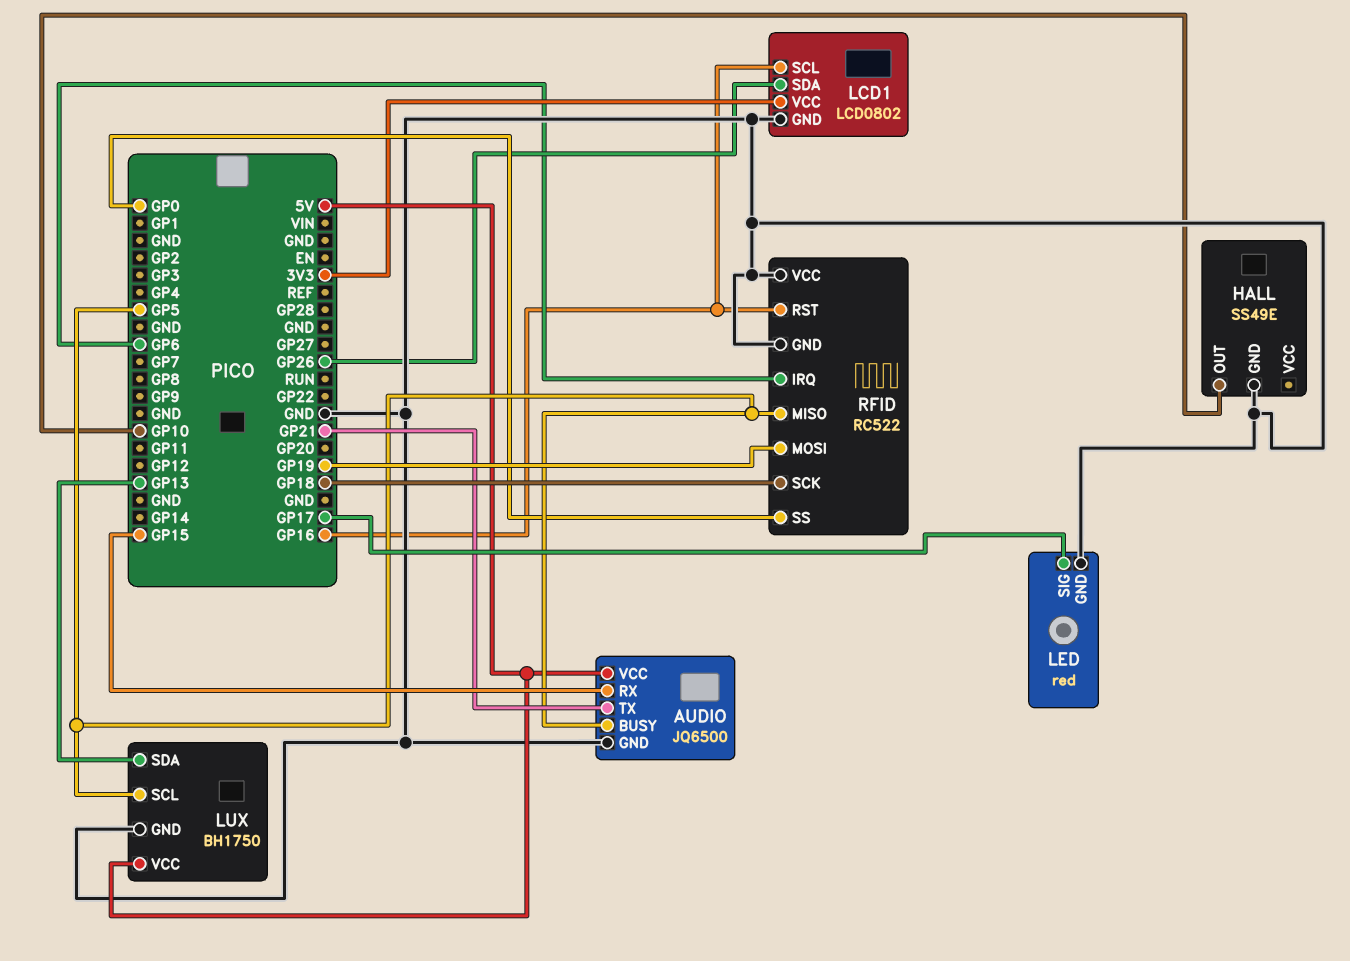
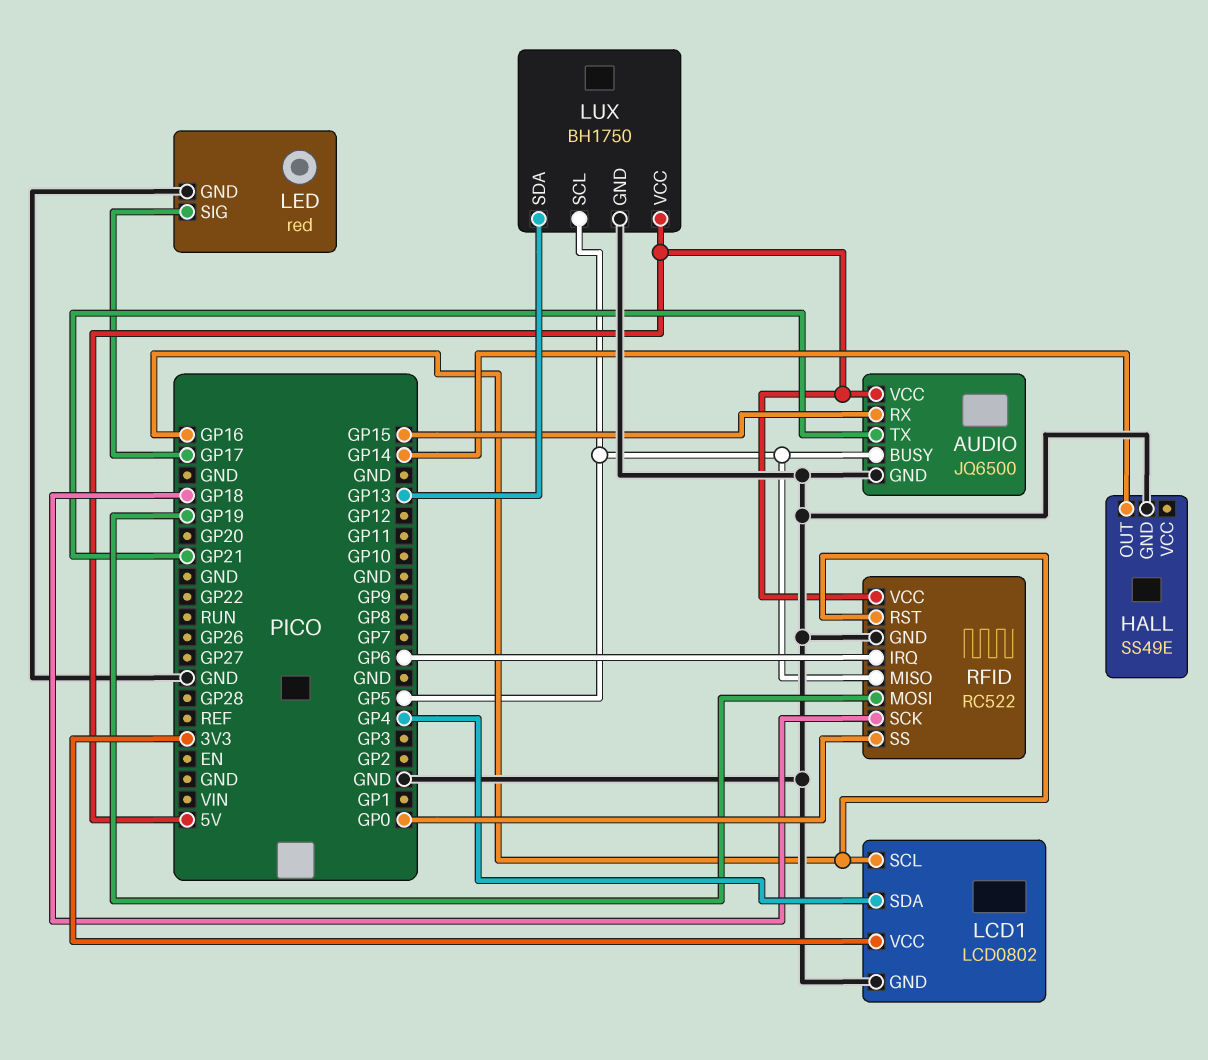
HALL pin OUT: GP10 -> GP14
LCD1 pin SDA: GP26 -> GP4
RFID pin VCC: GND -> 5V

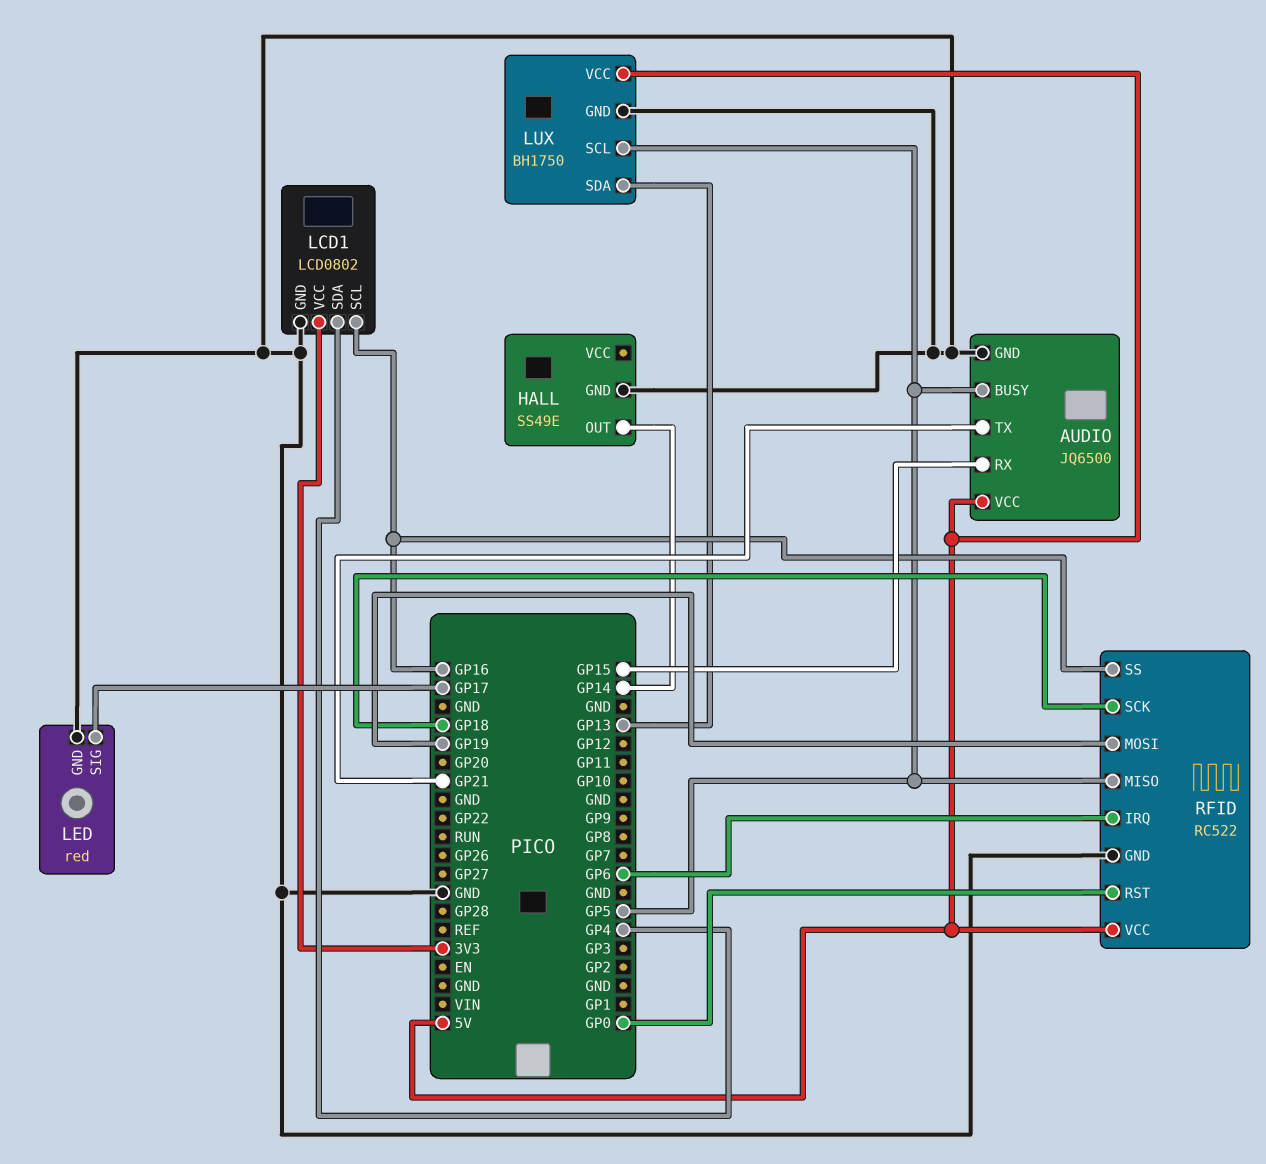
RFID pin RST: GP16 -> GP0
RFID pin SS: GP0 -> GP16

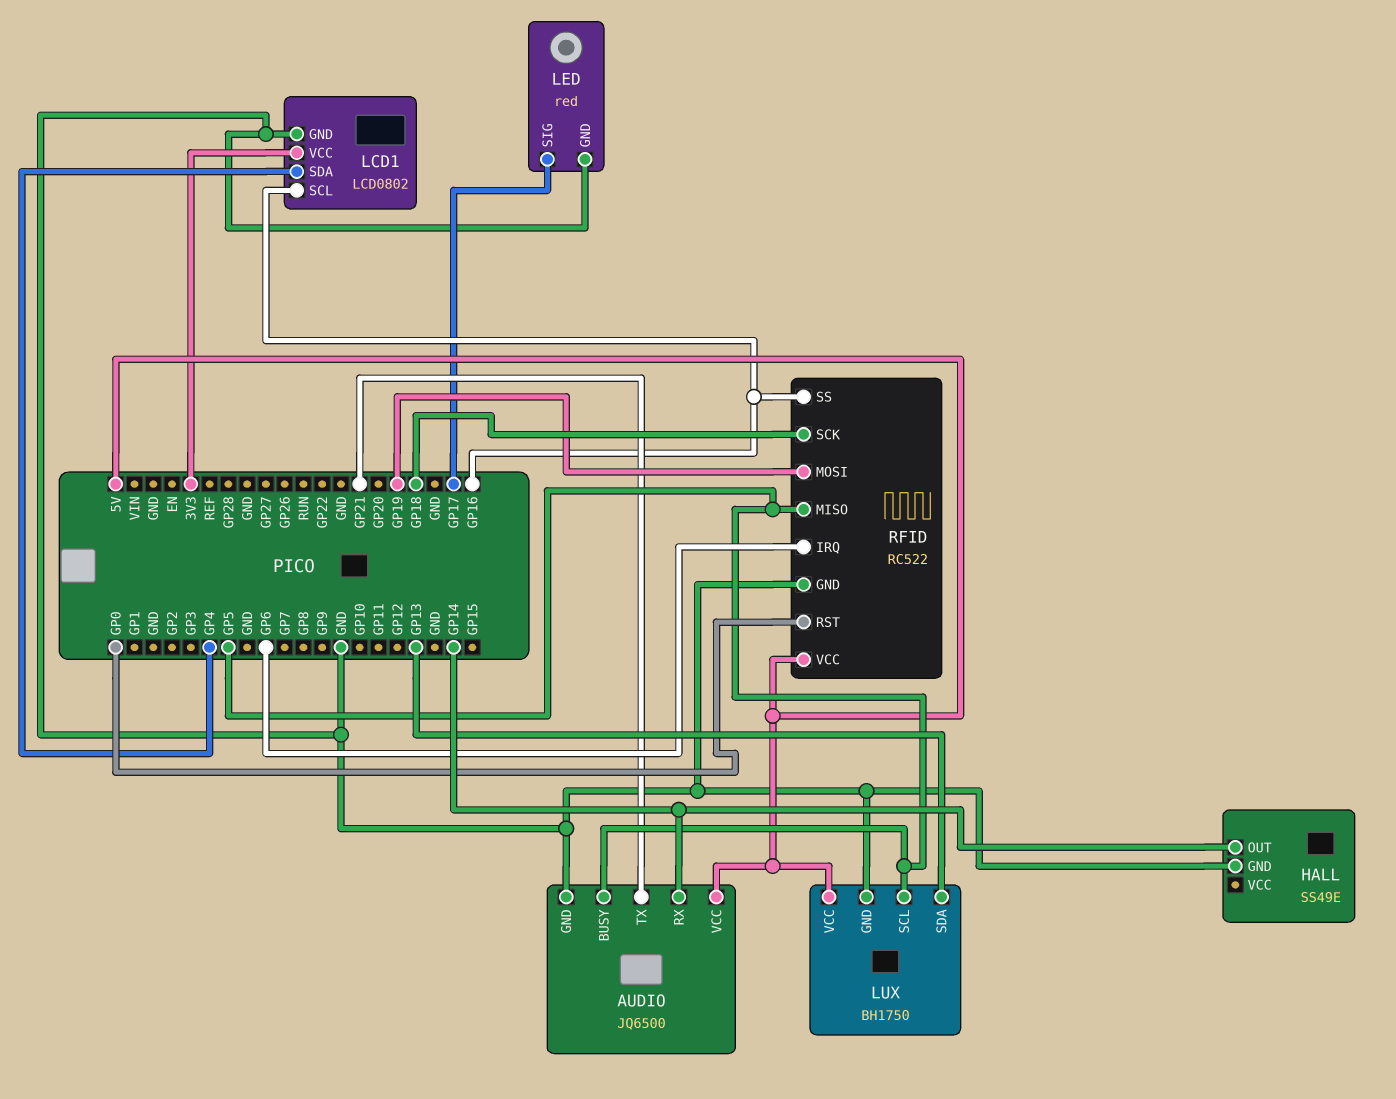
AUDIO pin RX: GP15 -> GP14

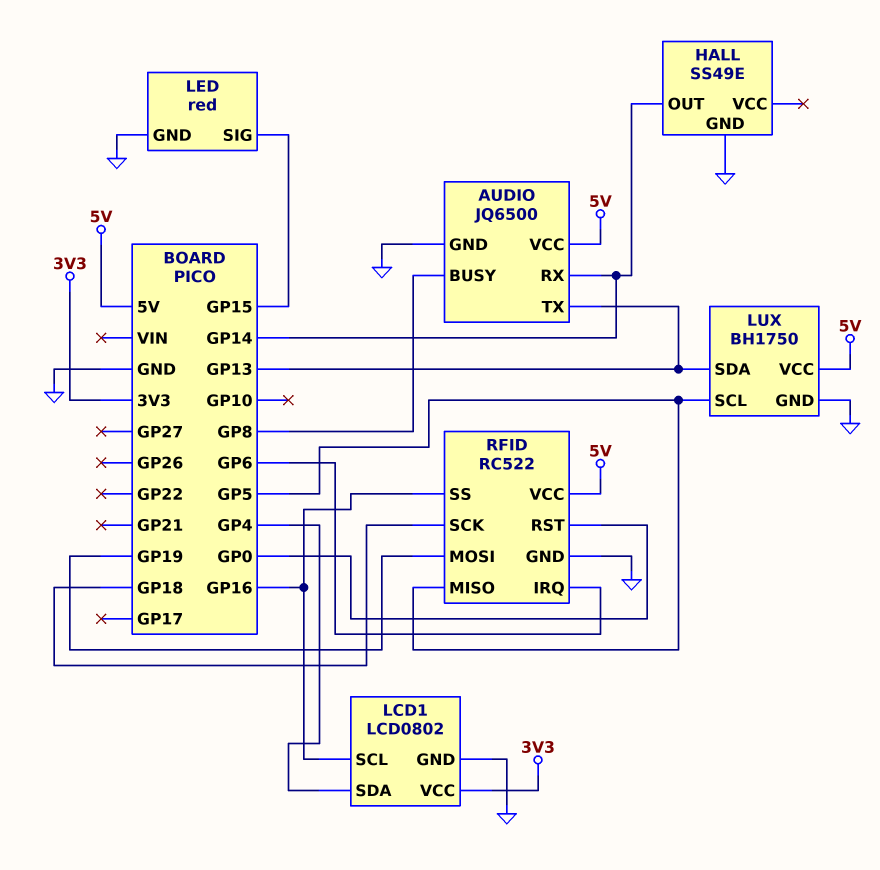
AUDIO pin BUSY: GP5 -> GP8
AUDIO pin TX: GP21 -> GP13
LED pin SIG: GP17 -> GP15

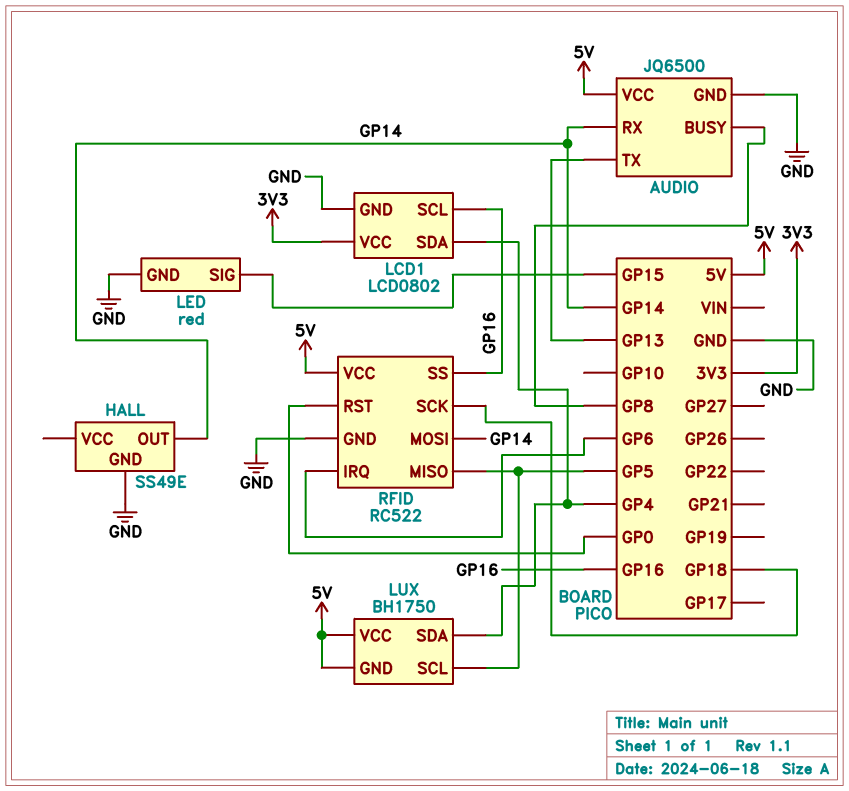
LUX pin GND: GND -> 5V
LUX pin SDA: GP13 -> GP4
RFID pin MOSI: GP19 -> GP14

